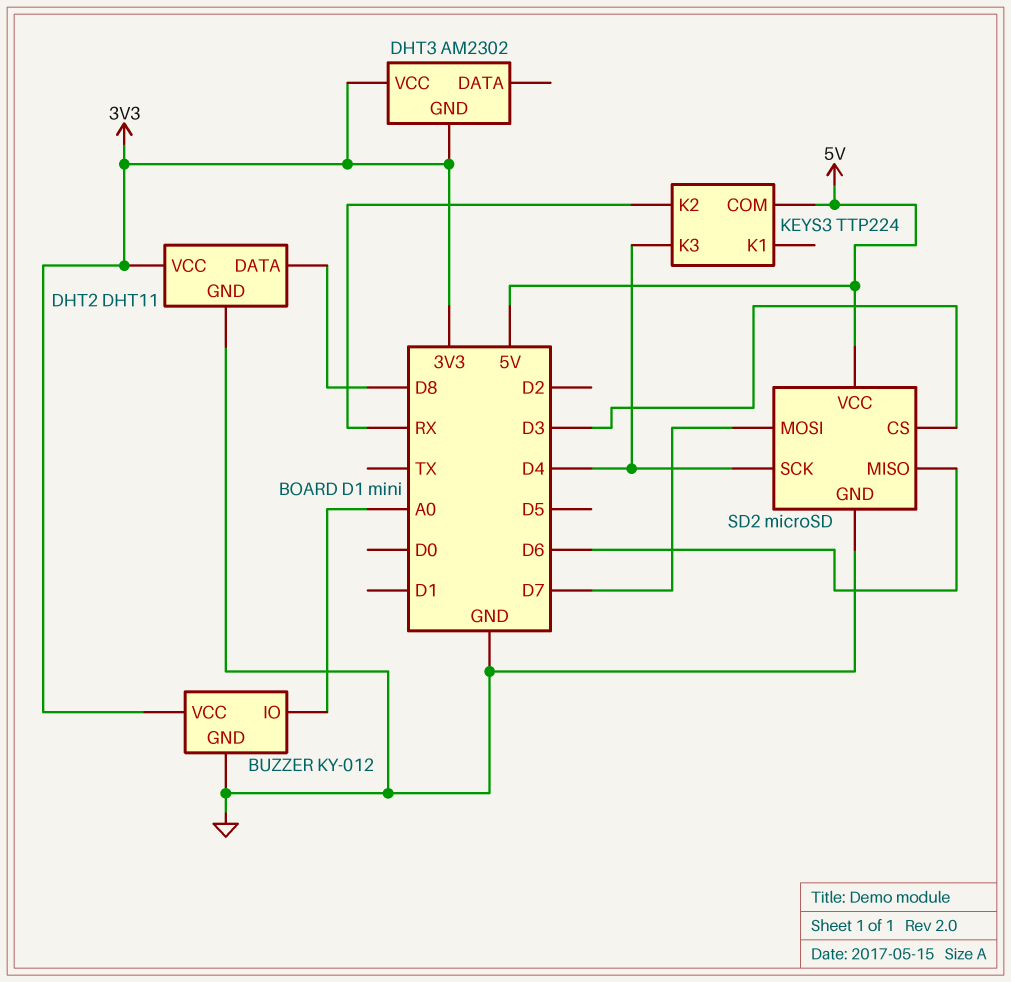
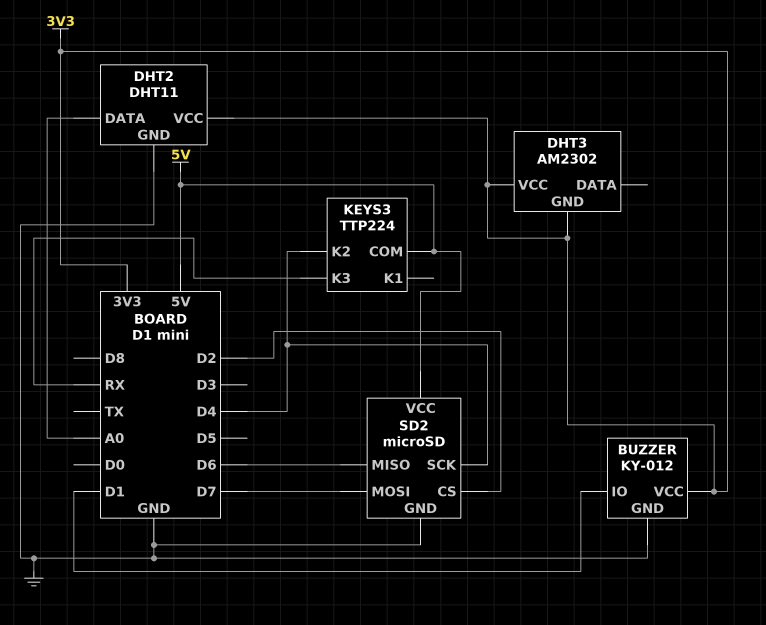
BUZZER pin IO: A0 -> D1
DHT2 pin DATA: D8 -> A0
KEYS3 pin K2: RX -> D4
KEYS3 pin K3: D4 -> RX
SD2 pin CS: D3 -> D2

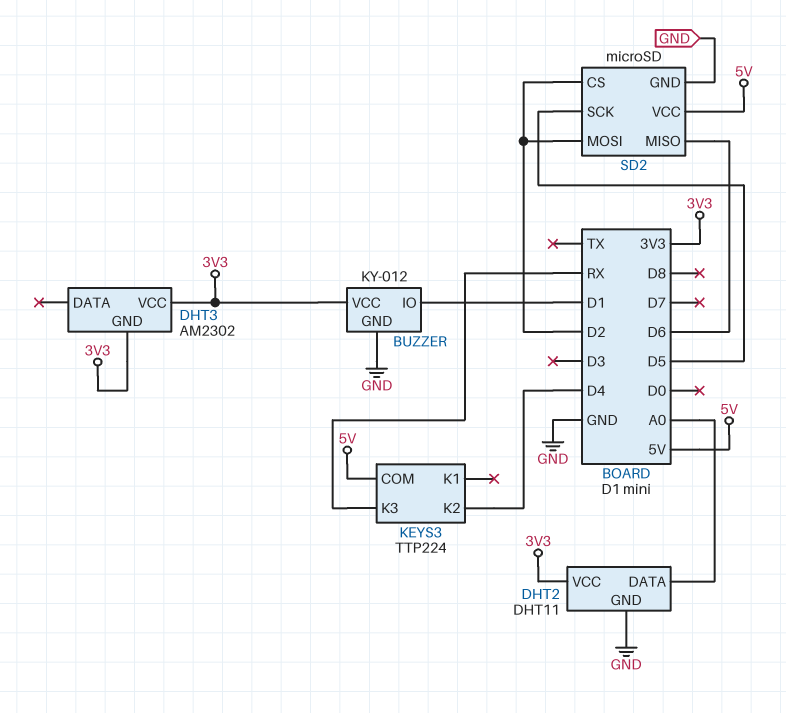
SD2 pin MOSI: D7 -> D2
SD2 pin SCK: D4 -> D5

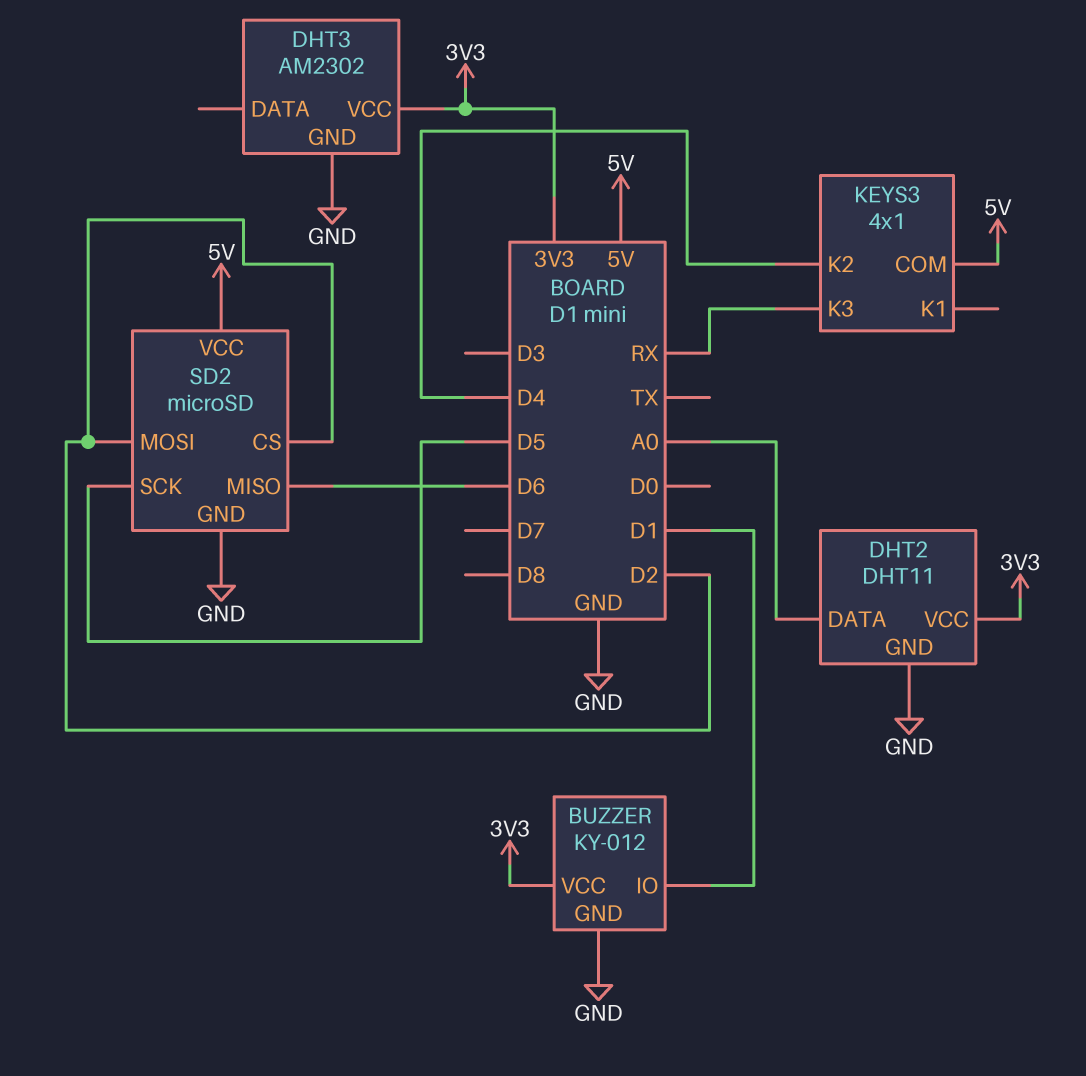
DHT3 pin GND: 3V3 -> GND
KEYS3: TTP224 -> 4x1

